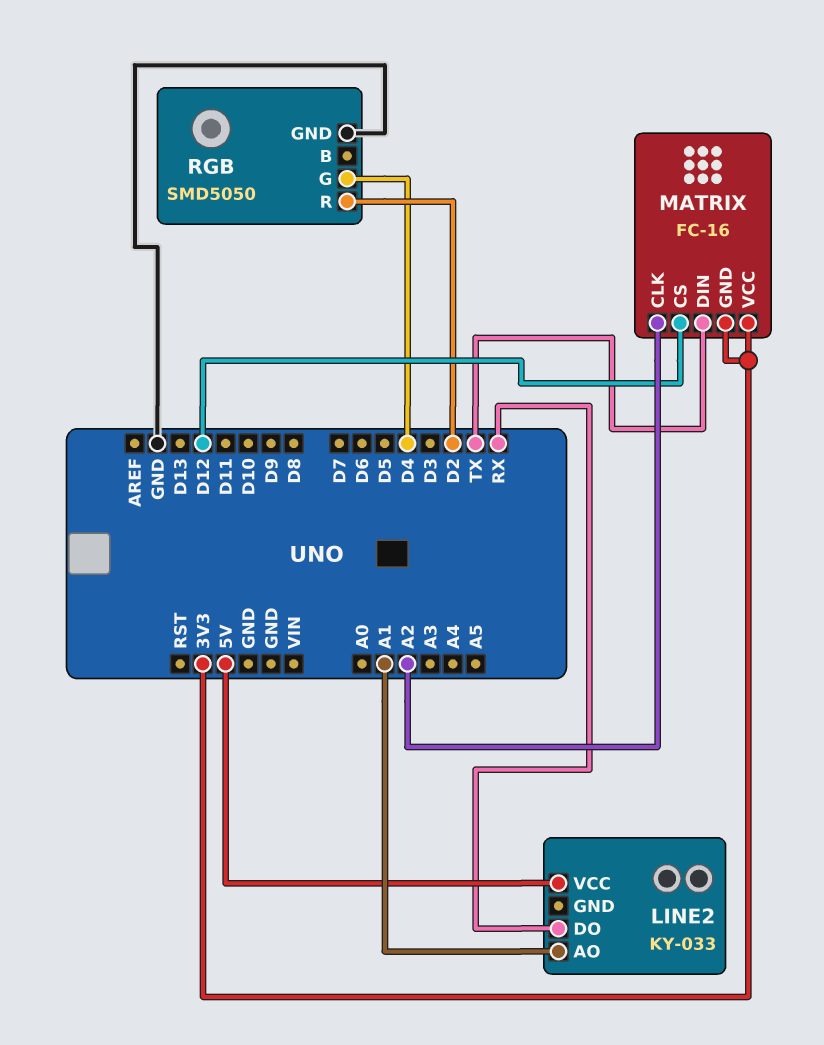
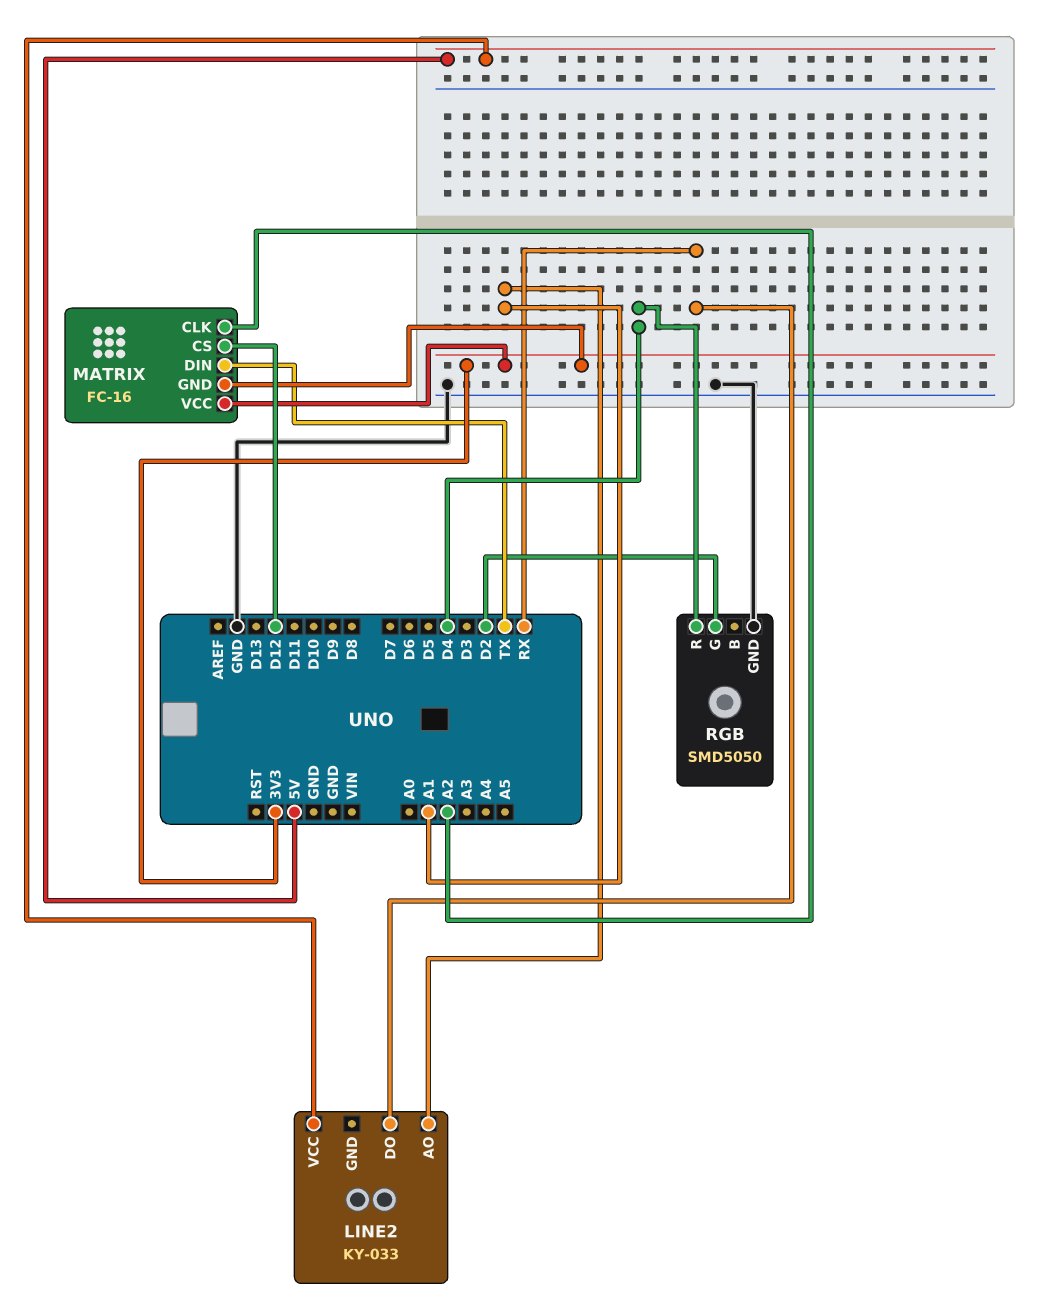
RGB pin G: D4 -> D2
RGB pin R: D2 -> D4

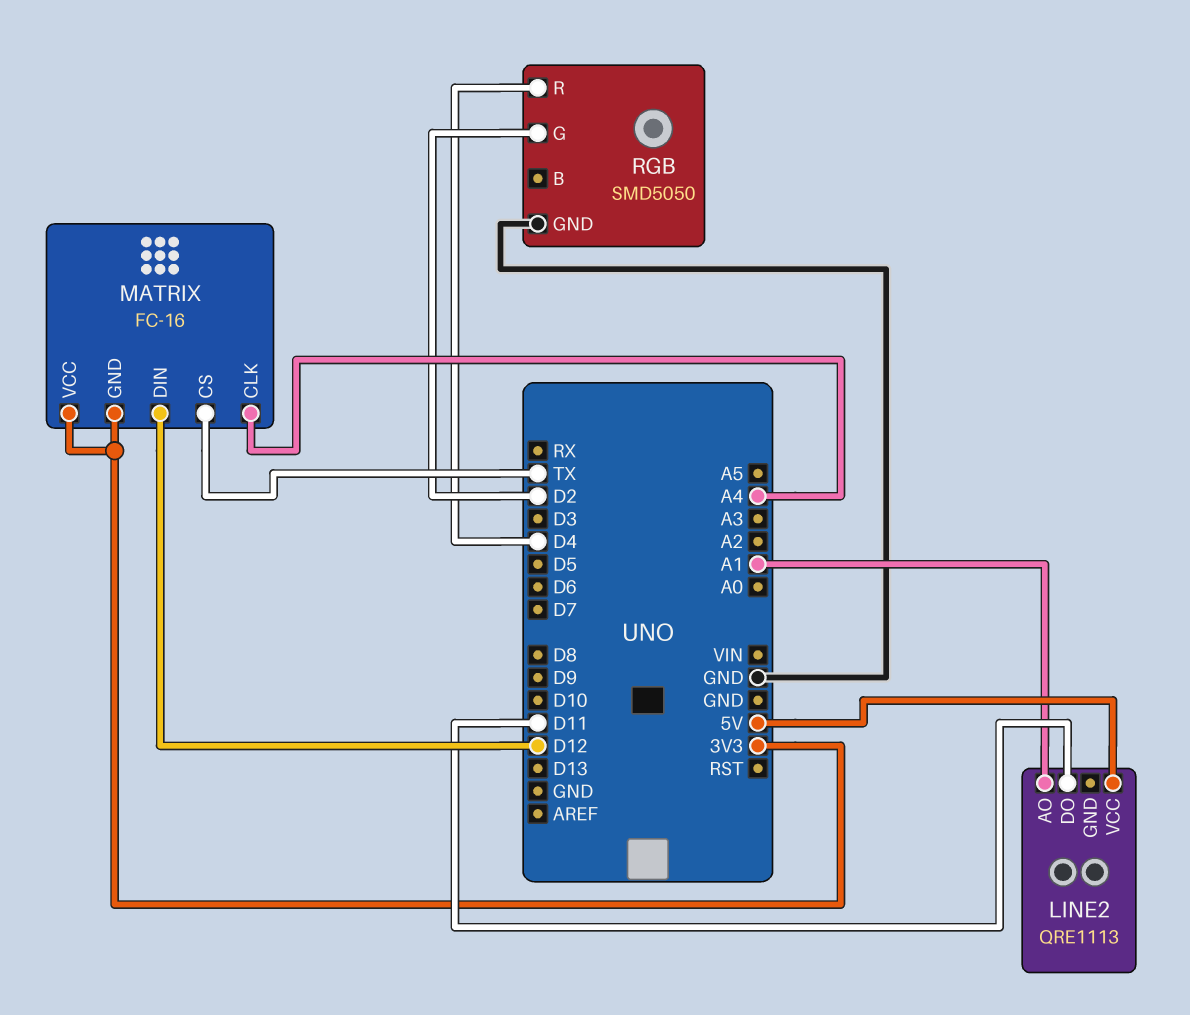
LINE2: KY-033 -> QRE1113
LINE2 pin DO: RX -> D11
MATRIX pin CLK: A2 -> A4
MATRIX pin CS: D12 -> TX
MATRIX pin DIN: TX -> D12

